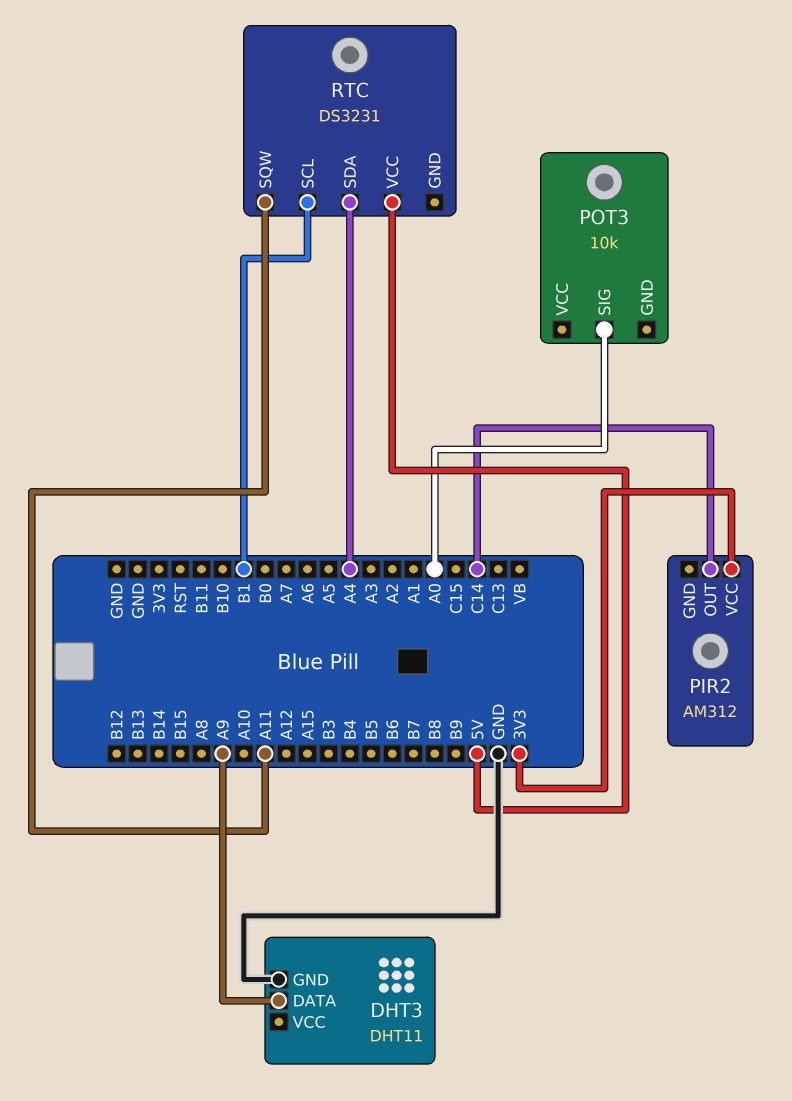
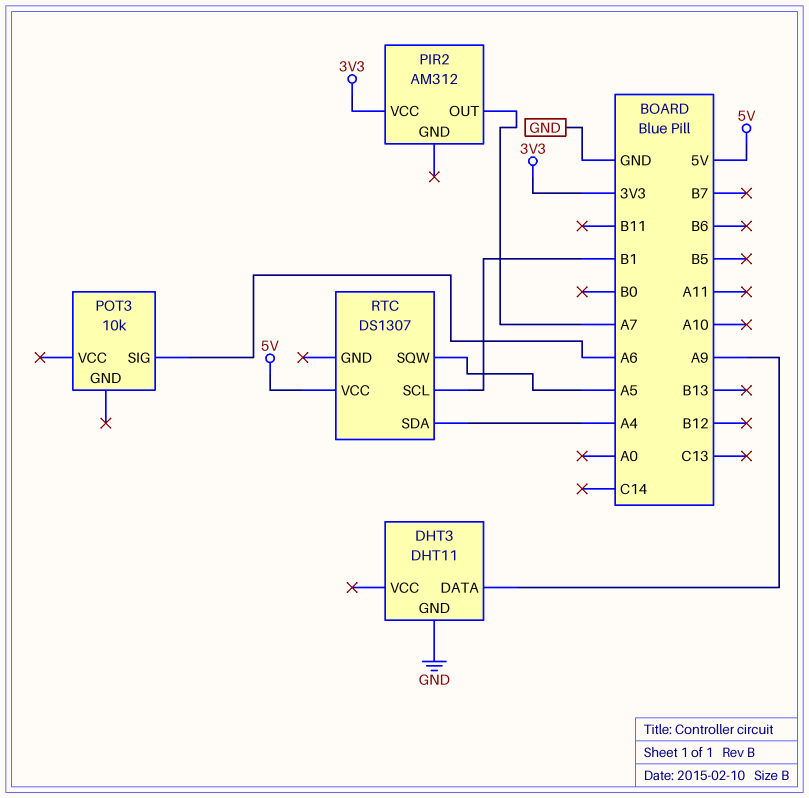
PIR2 pin OUT: C14 -> A7
POT3 pin SIG: A0 -> A6
RTC: DS3231 -> DS1307
RTC pin SQW: A11 -> A5

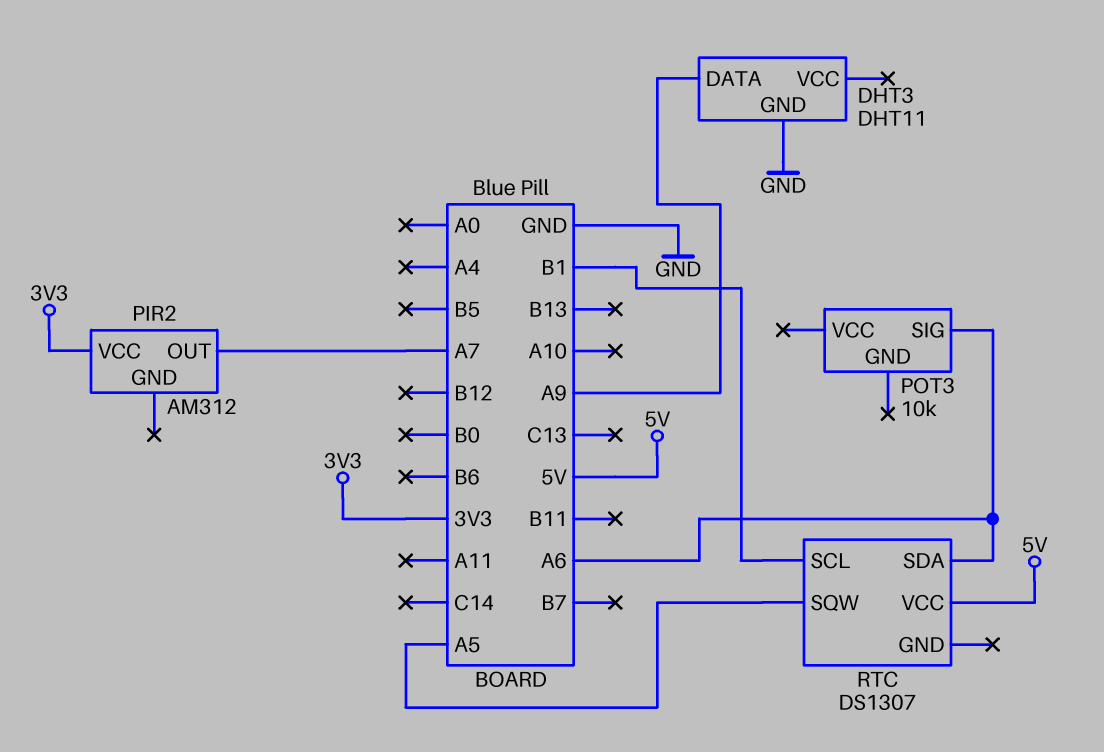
RTC pin SDA: A4 -> A6

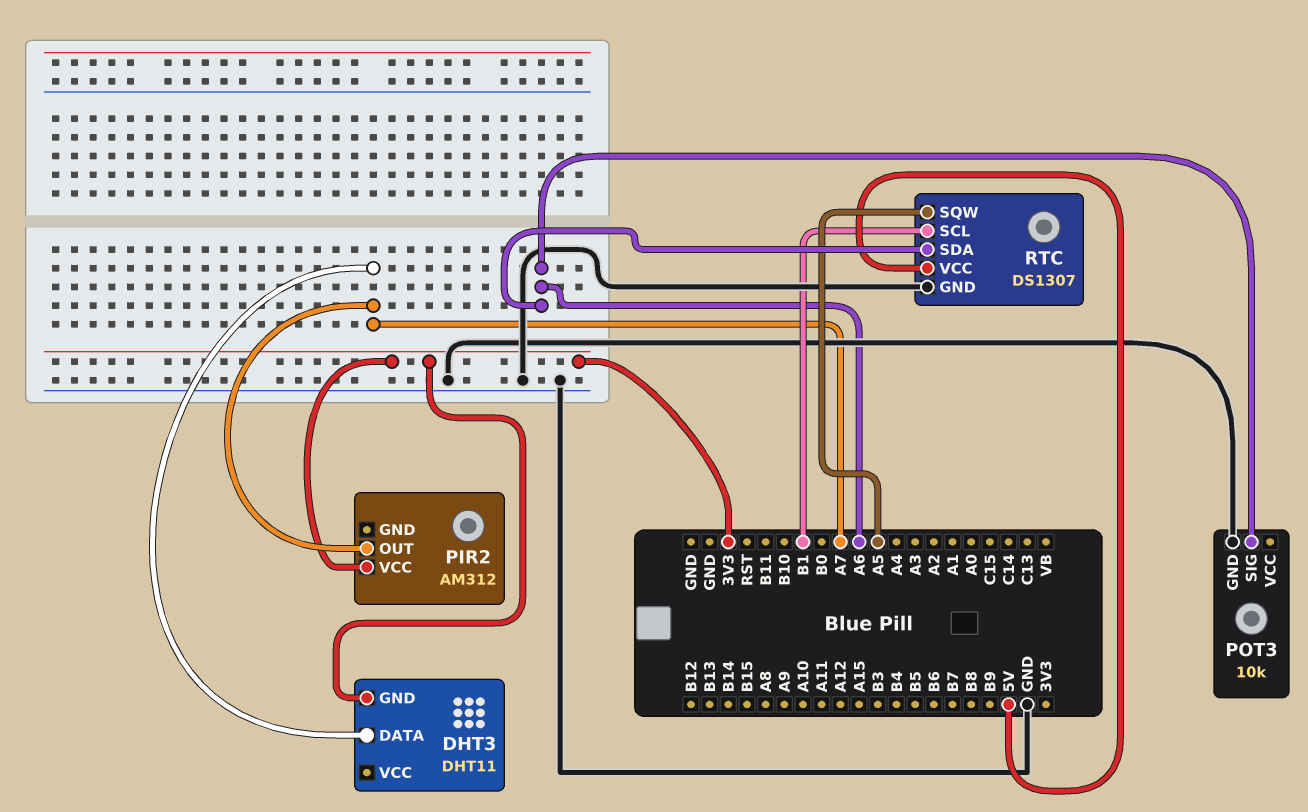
DHT3 pin DATA: A9 -> A7
DHT3 pin GND: GND -> 3V3
POT3 pin GND: none -> GND
RTC pin GND: none -> GND

